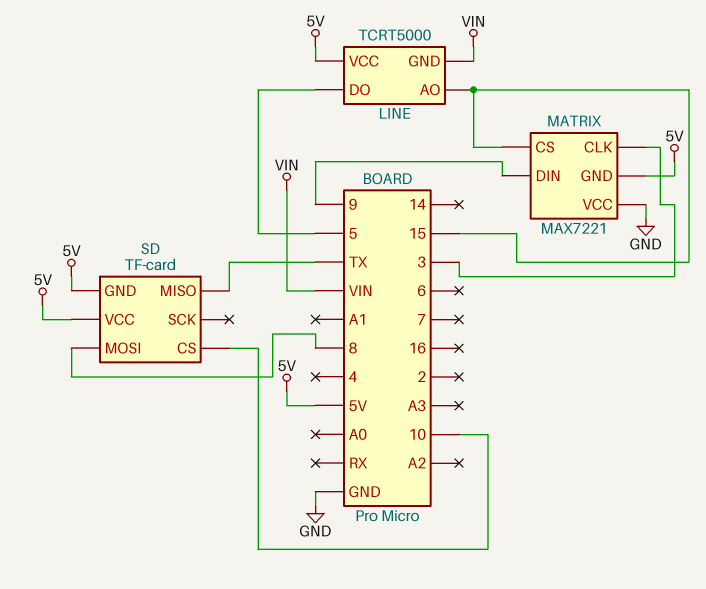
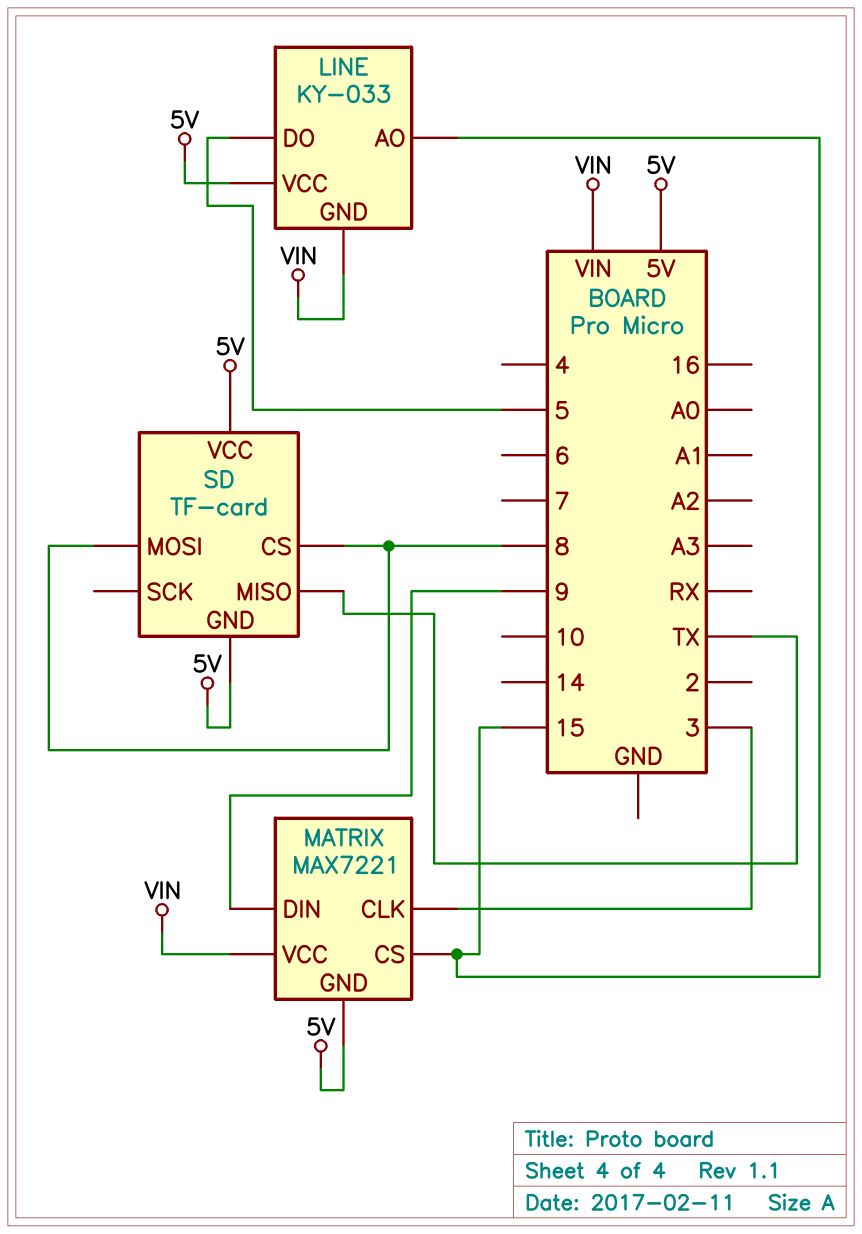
LINE: TCRT5000 -> KY-033
MATRIX pin VCC: GND -> VIN
SD pin CS: 10 -> 8

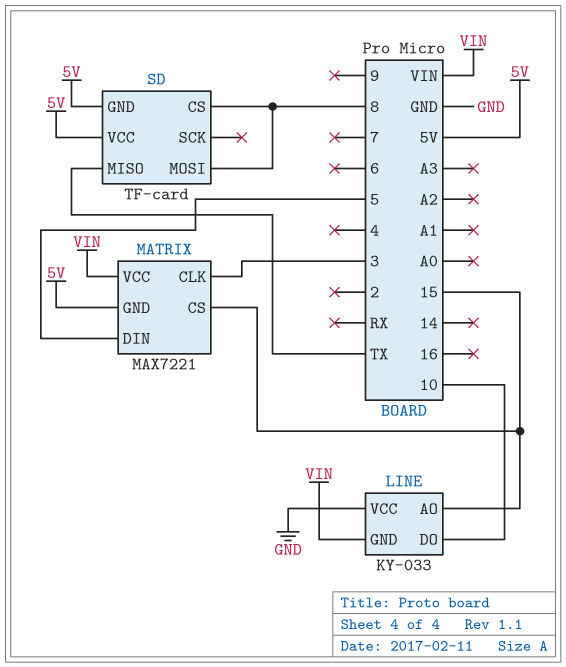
LINE pin DO: 5 -> 10
LINE pin VCC: 5V -> GND
MATRIX pin DIN: 9 -> 5

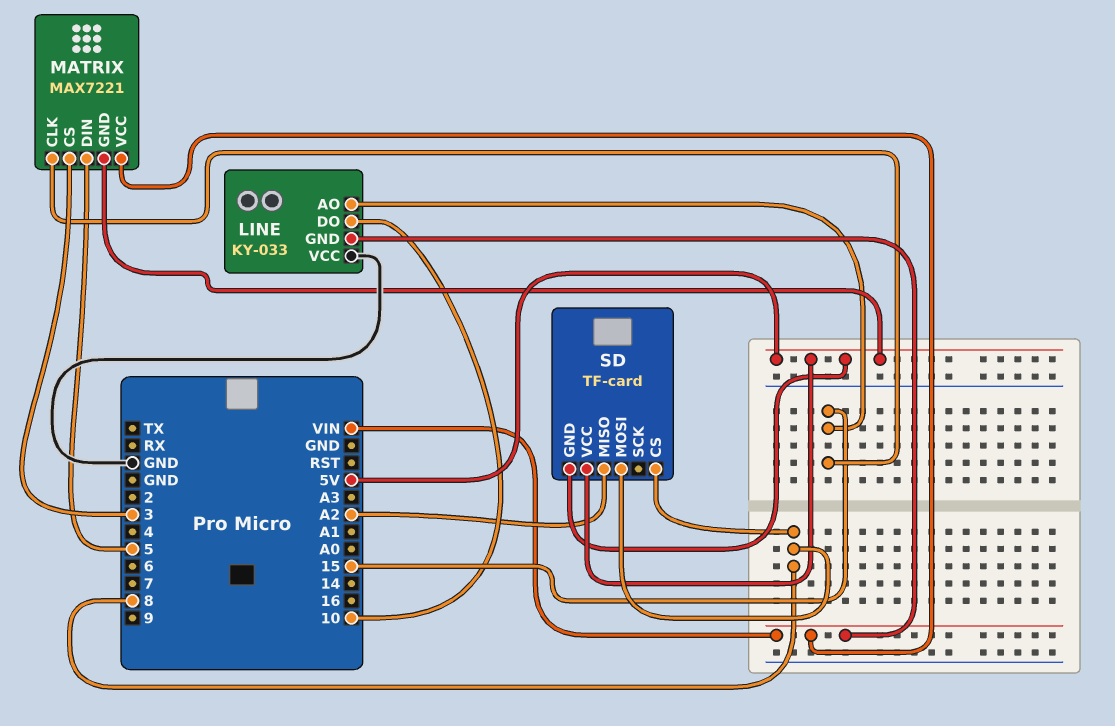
MATRIX pin CLK: 3 -> 15
MATRIX pin CS: 15 -> 3
SD pin MISO: TX -> A2

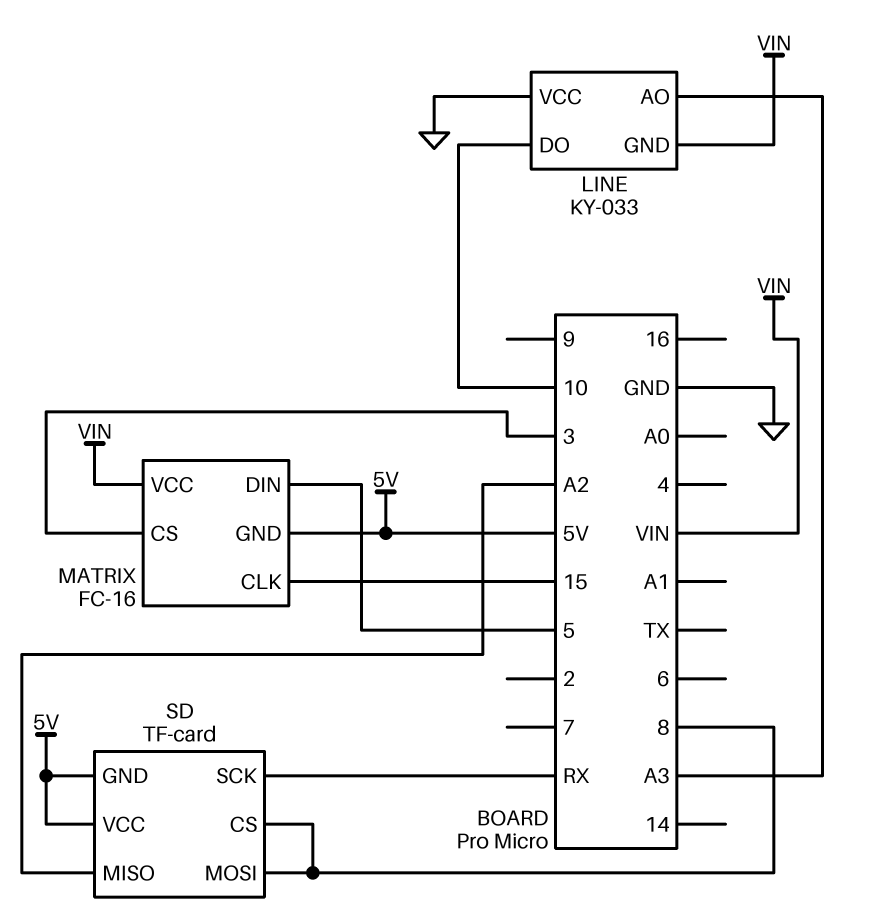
LINE pin AO: 15 -> A3
MATRIX: MAX7221 -> FC-16
SD pin SCK: none -> RX

